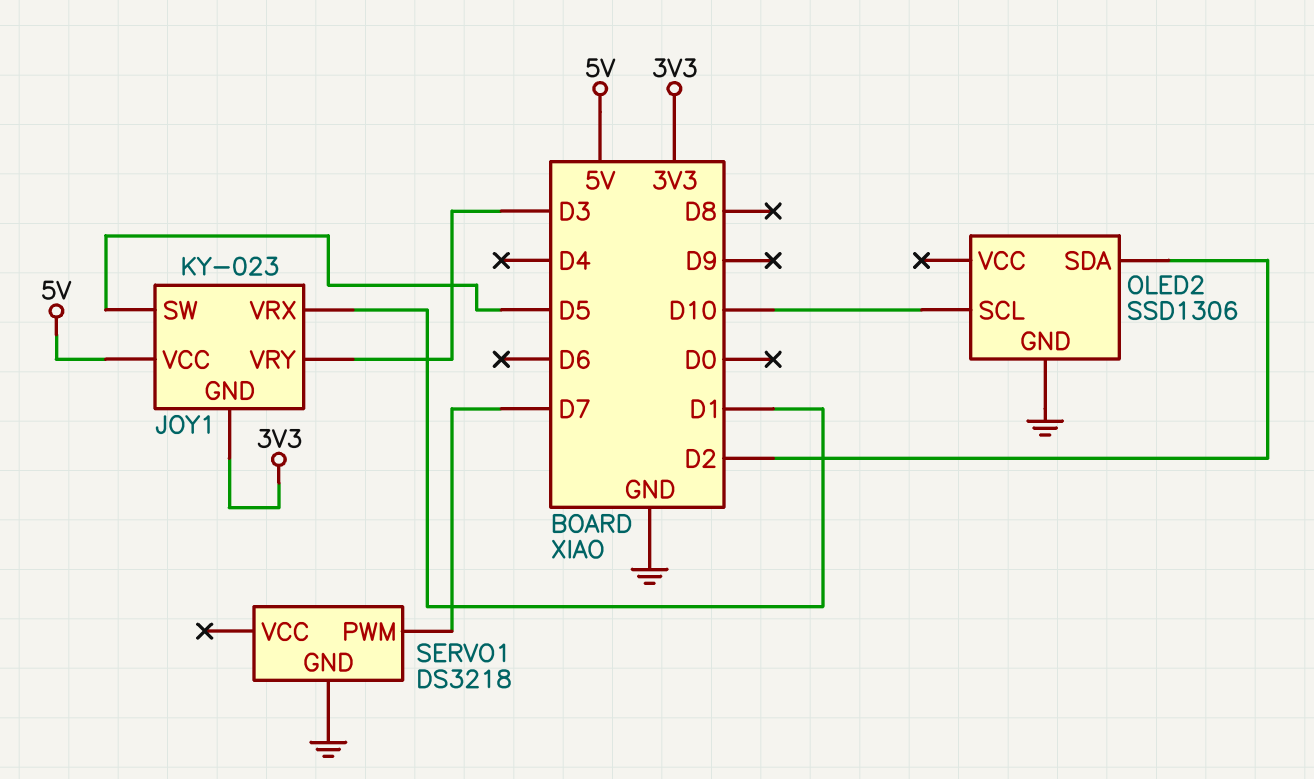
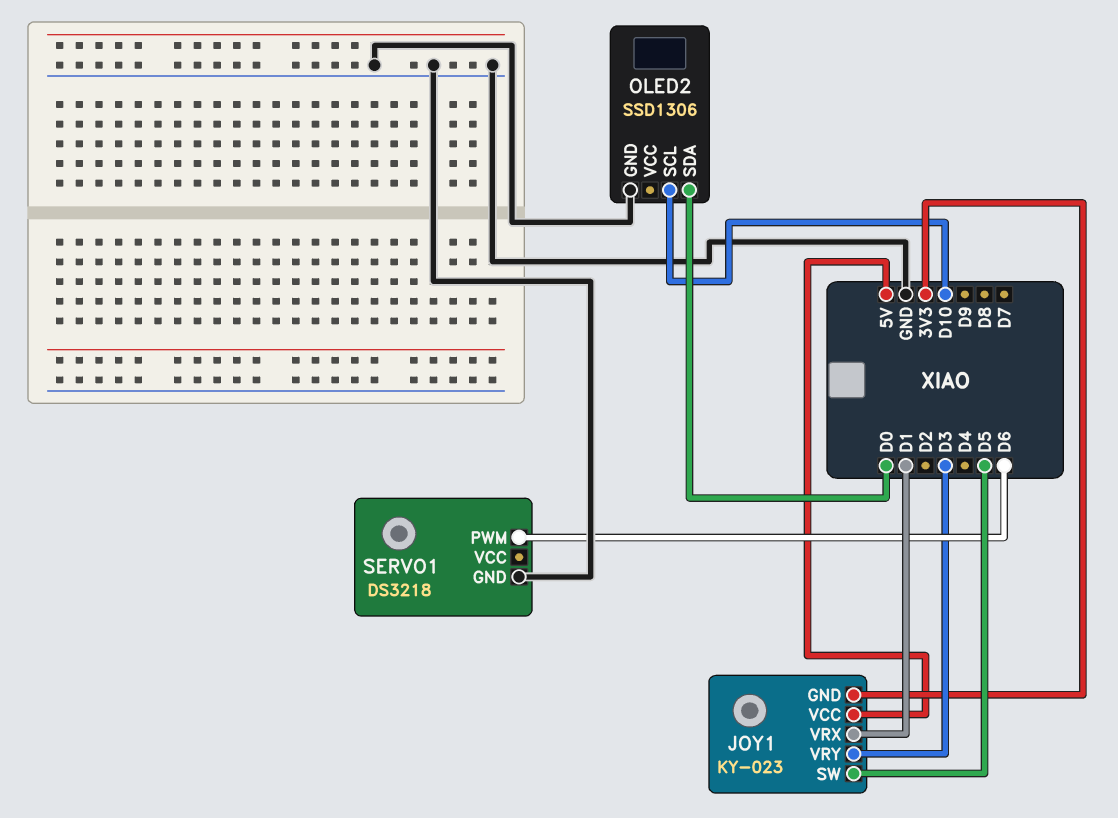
OLED2 pin SDA: D2 -> D0
SERVO1 pin PWM: D7 -> D6

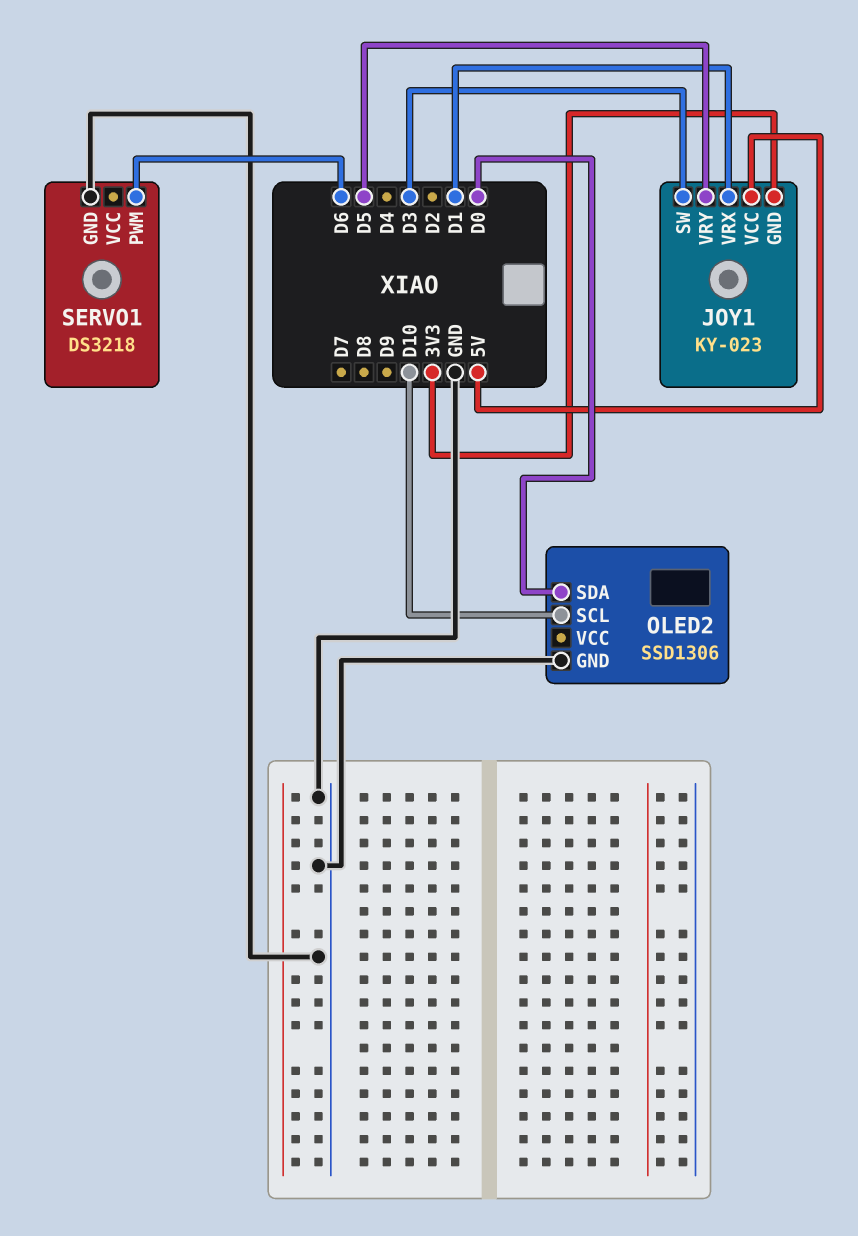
JOY1 pin SW: D5 -> D3
JOY1 pin VRY: D3 -> D5

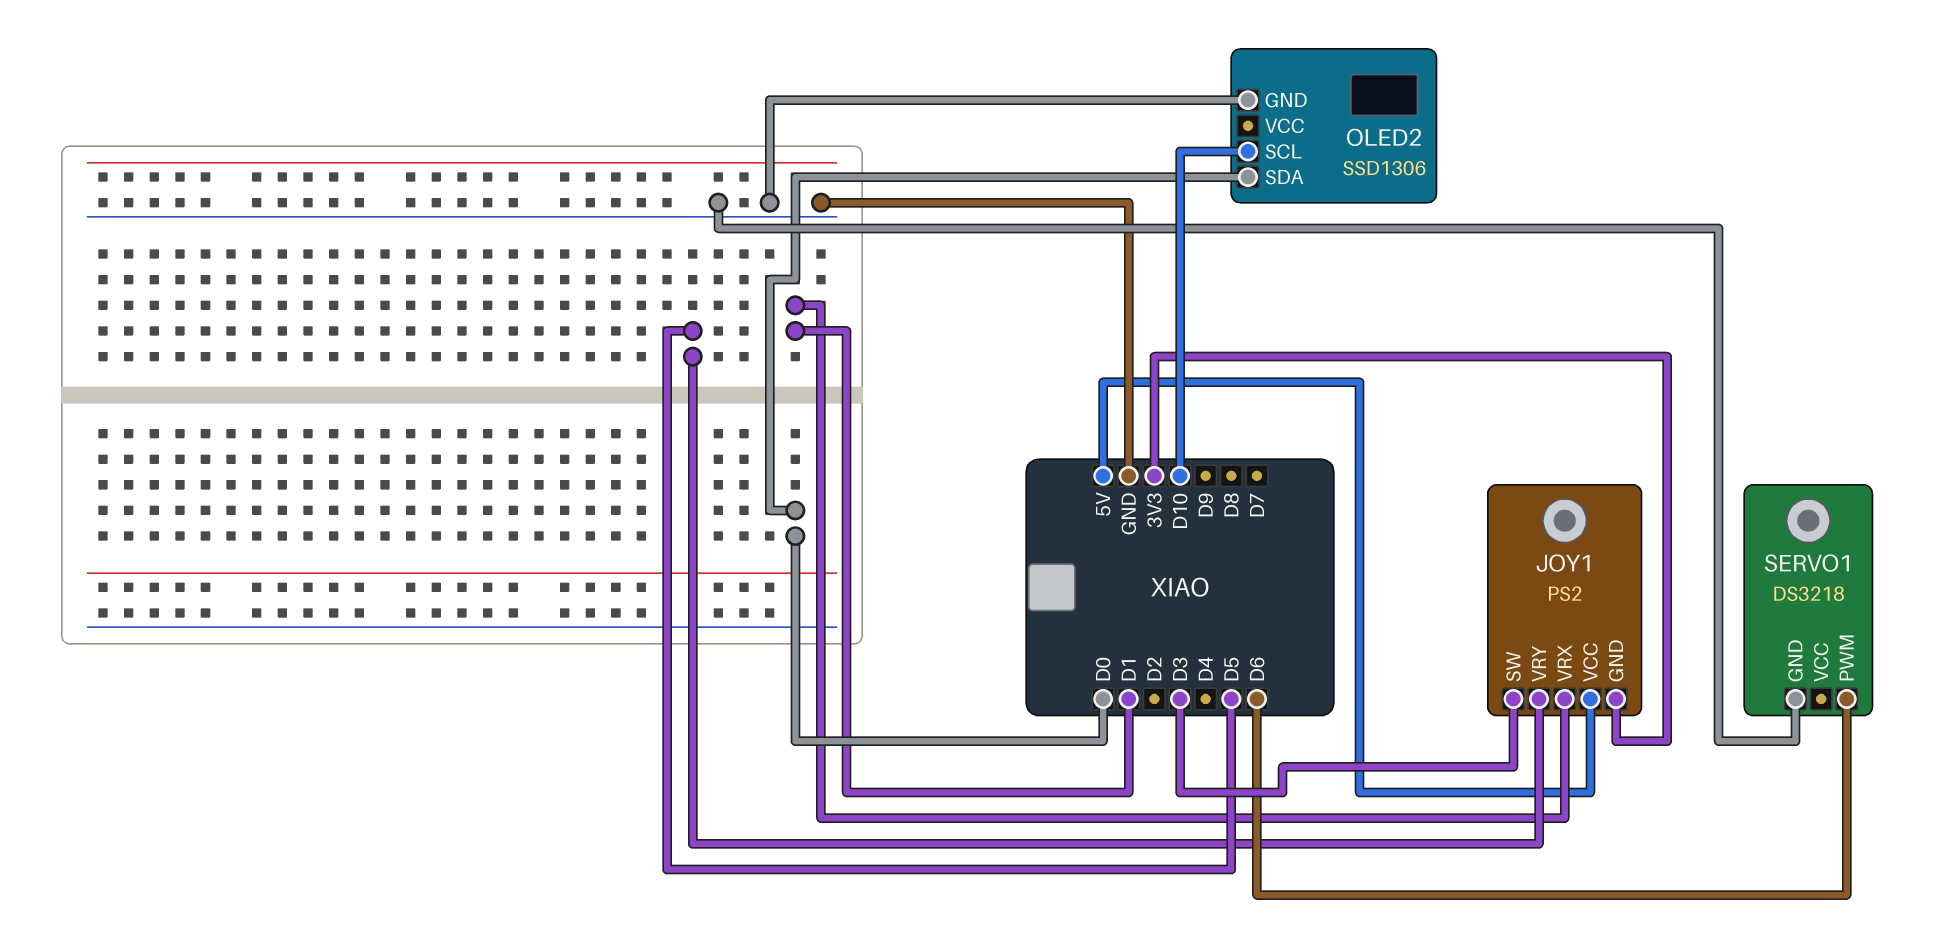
JOY1: KY-023 -> PS2

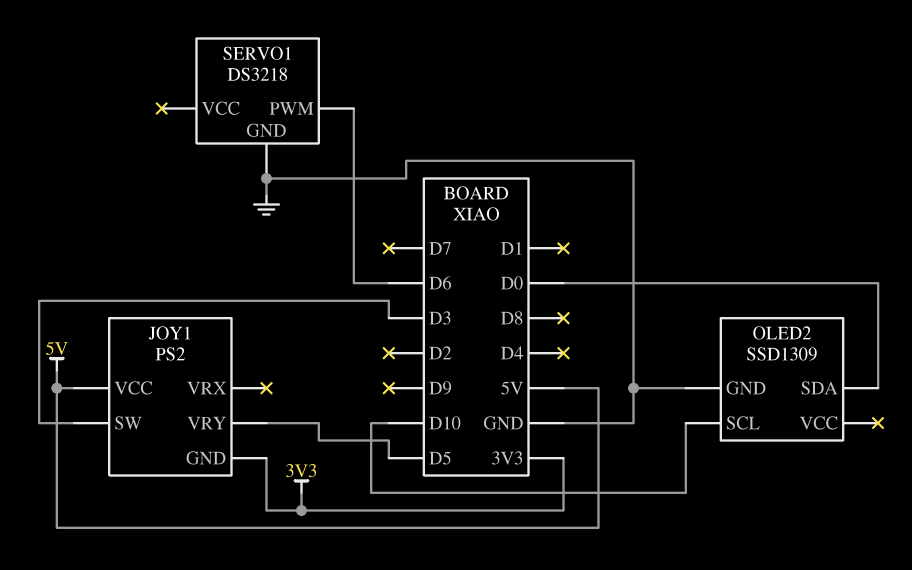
JOY1 pin VRX: D1 -> none
OLED2: SSD1306 -> SSD1309

